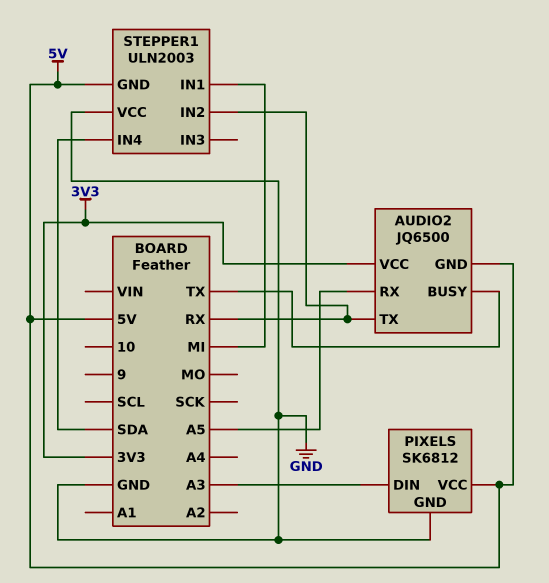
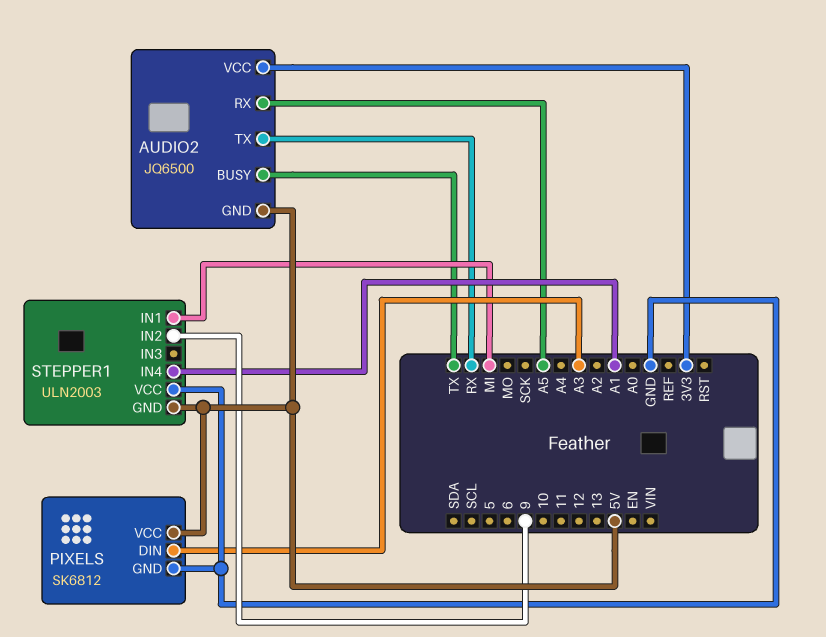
STEPPER1 pin IN2: RX -> 9
STEPPER1 pin IN4: SDA -> A1

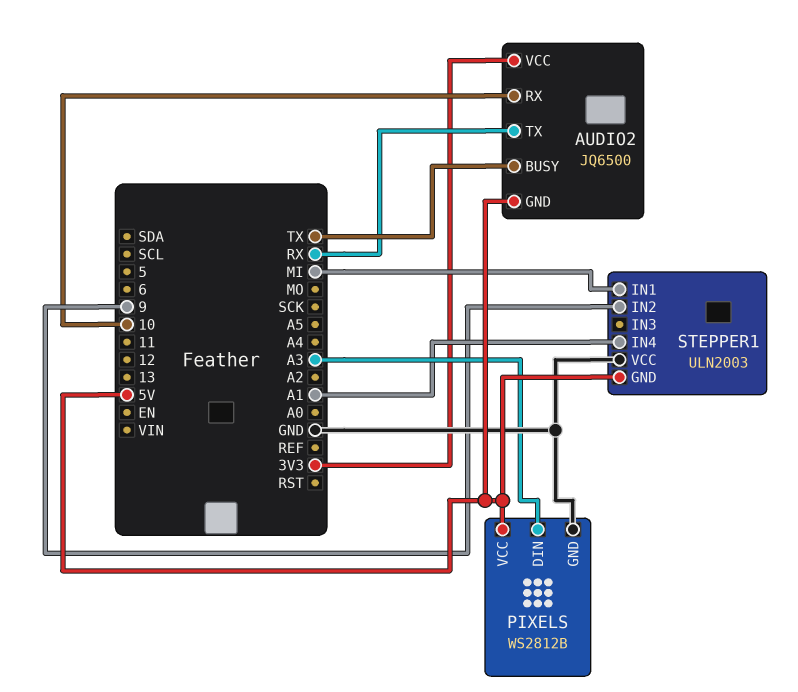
AUDIO2 pin RX: A5 -> 10
PIXELS: SK6812 -> WS2812B

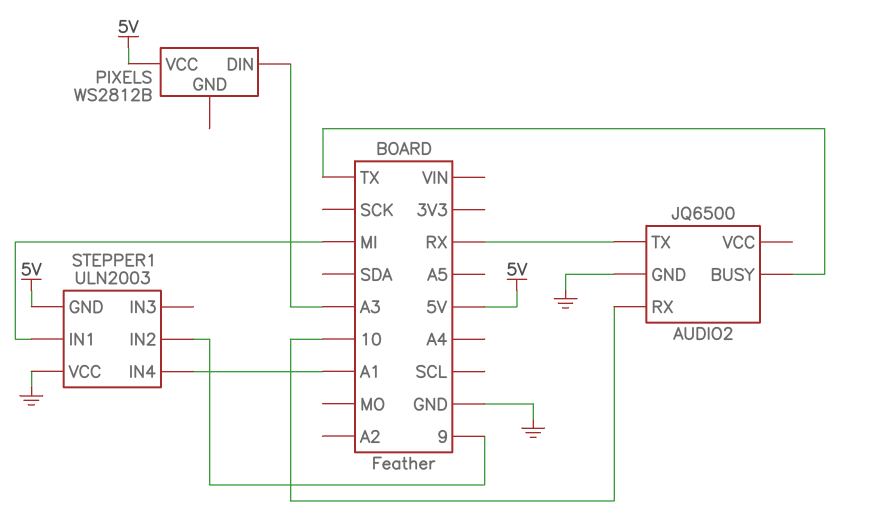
AUDIO2 pin GND: 5V -> GND
AUDIO2 pin VCC: 3V3 -> none
PIXELS pin GND: GND -> none

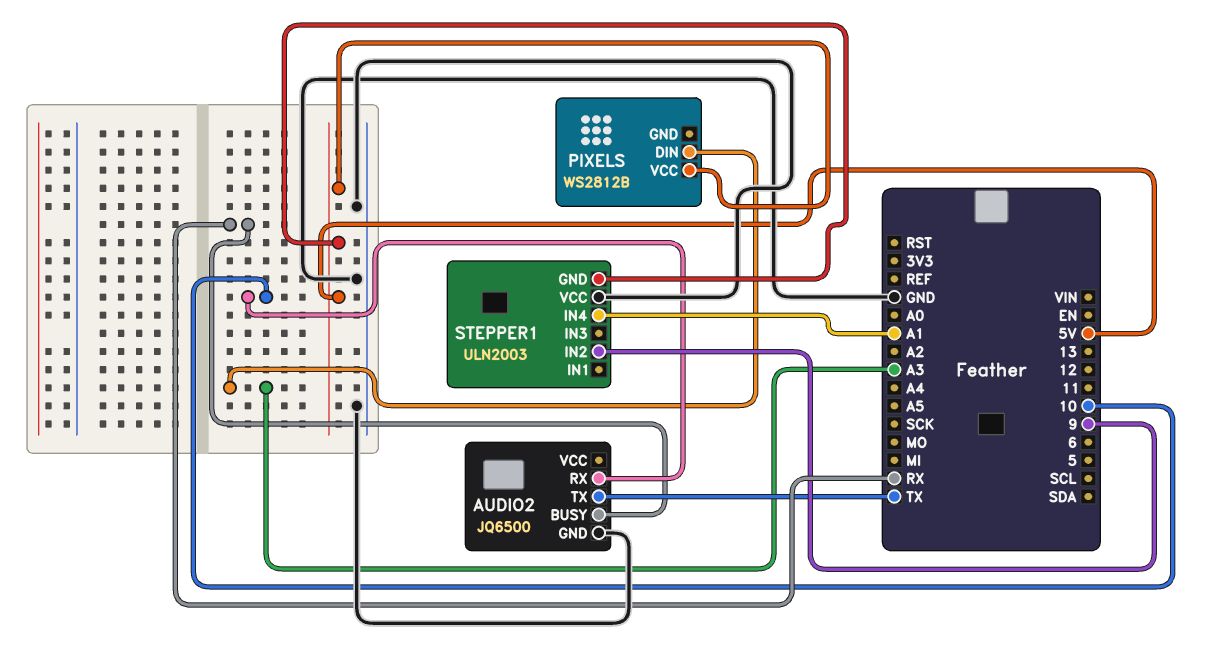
AUDIO2 pin BUSY: TX -> RX
AUDIO2 pin TX: RX -> TX
STEPPER1 pin IN1: MI -> none

